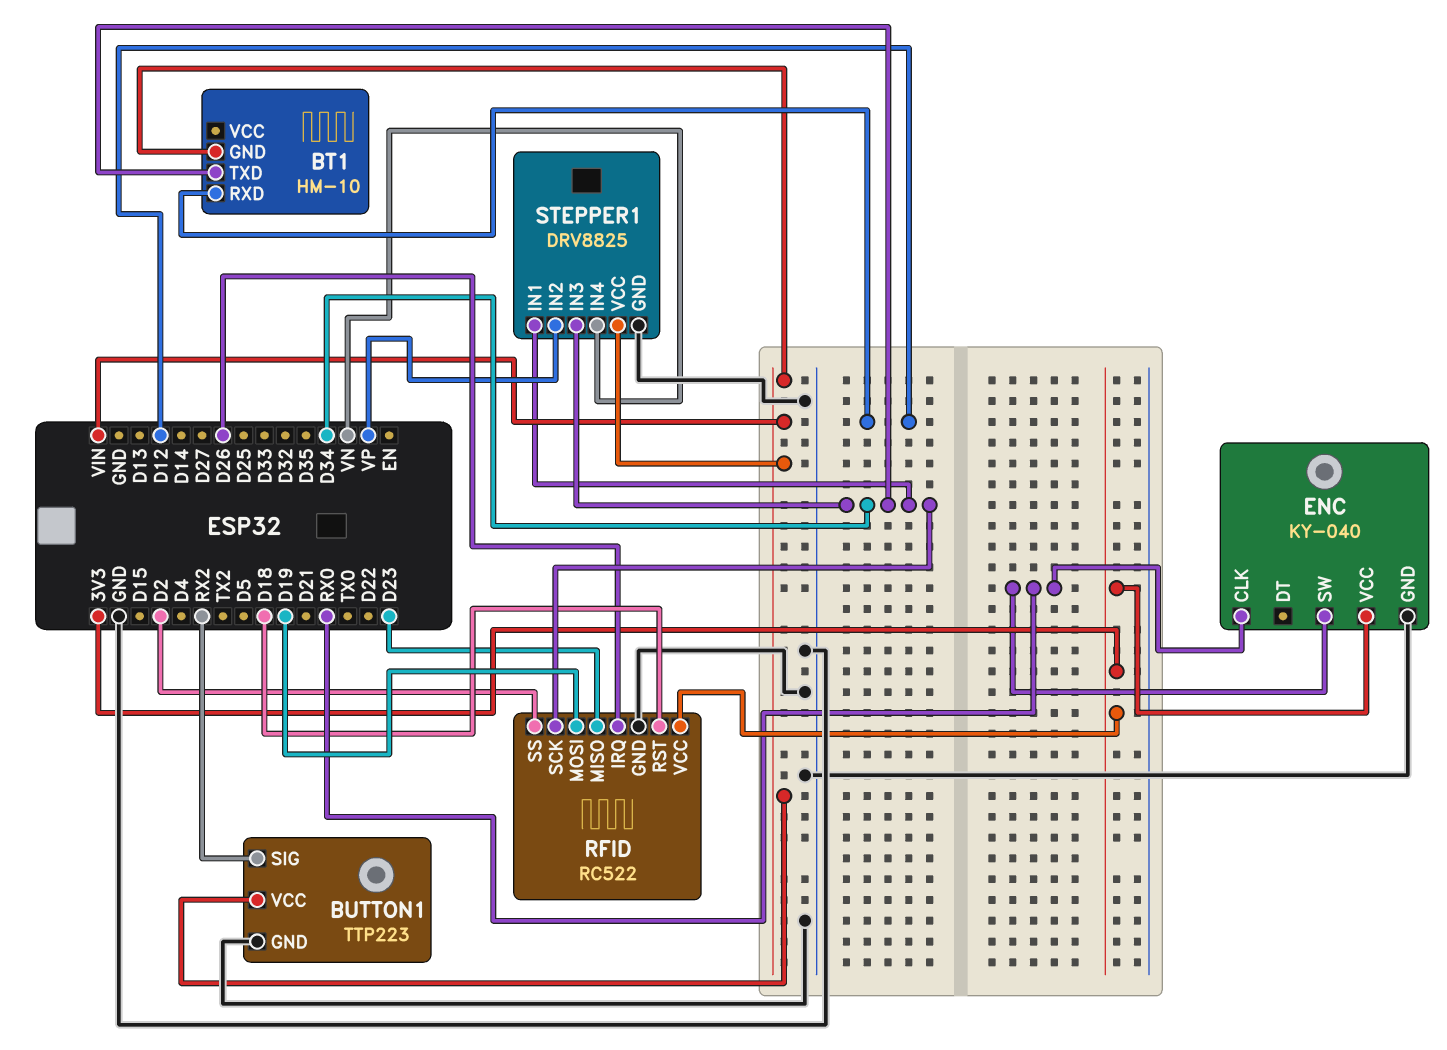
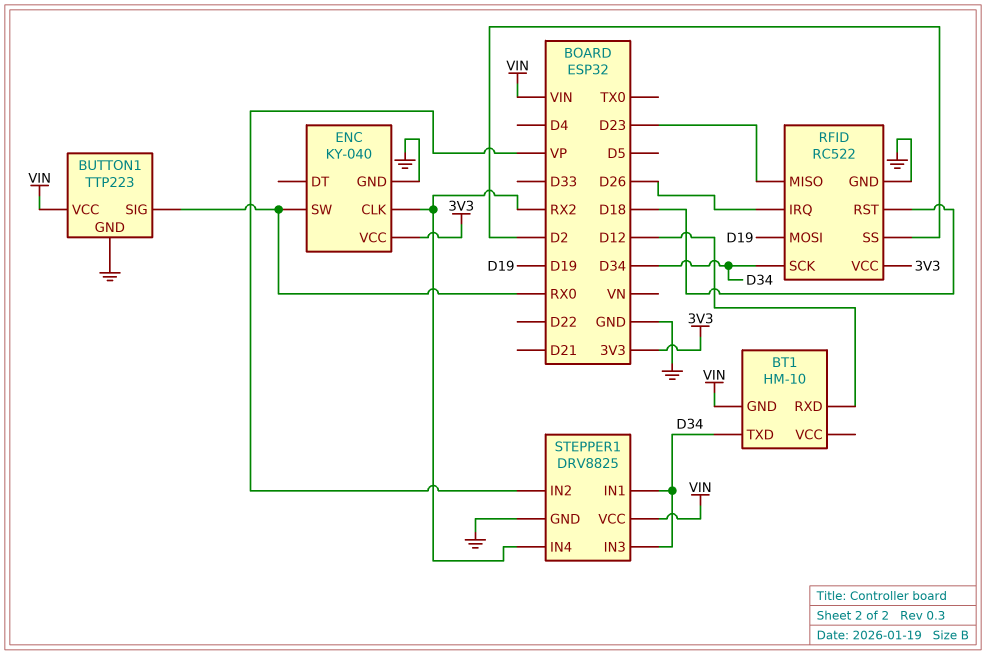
BUTTON1 pin SIG: RX2 -> RX0
ENC pin CLK: RX0 -> RX2
STEPPER1 pin IN4: VN -> RX2

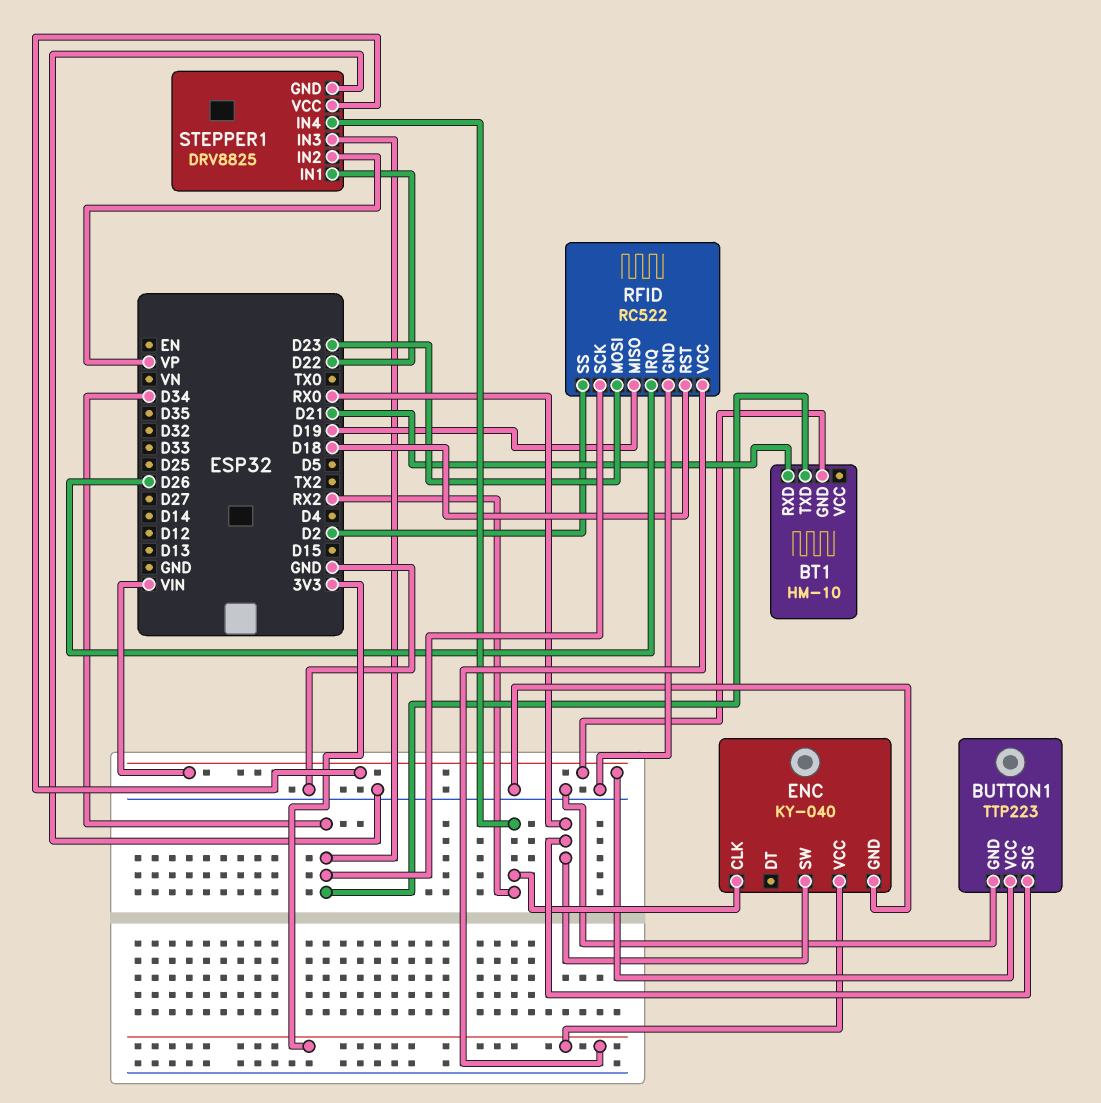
BT1 pin RXD: D12 -> D21
RFID pin MISO: D23 -> D19
RFID pin MOSI: D19 -> D23
STEPPER1 pin IN1: D34 -> D22

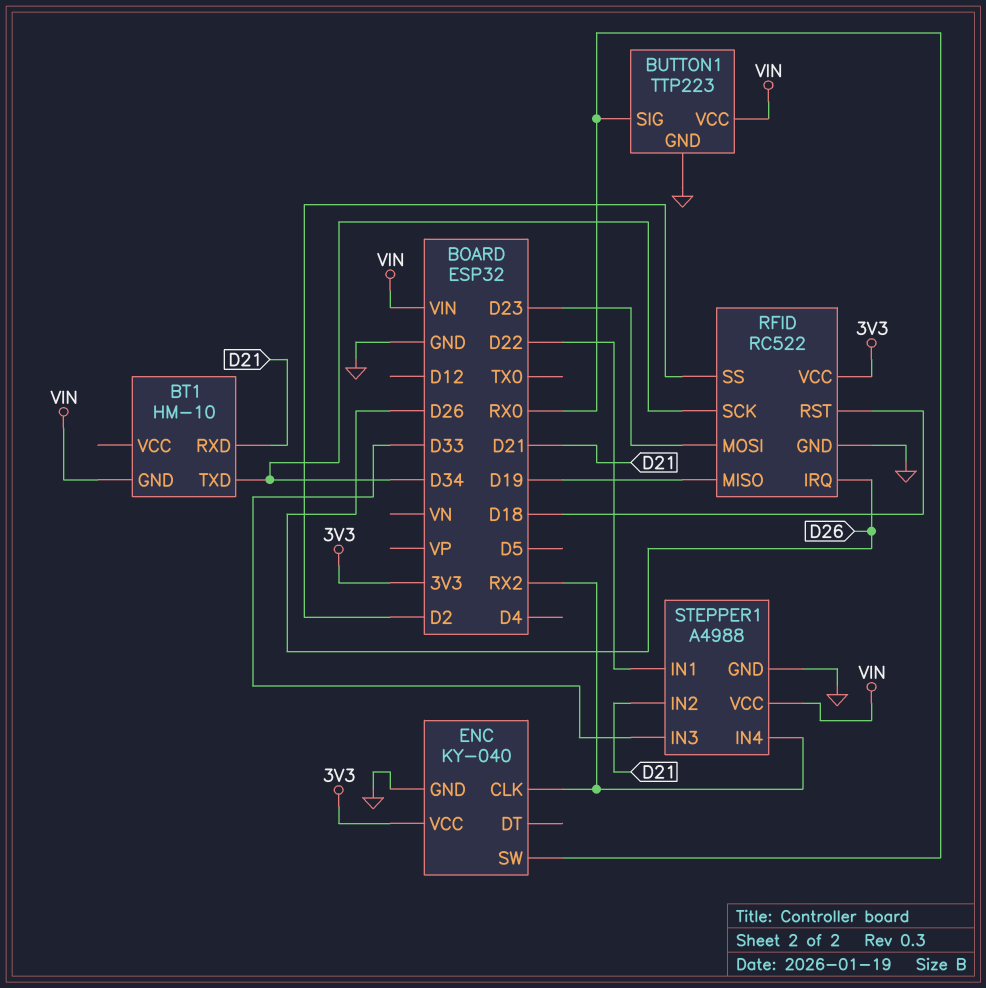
STEPPER1: DRV8825 -> A4988
STEPPER1 pin IN2: VP -> D21
STEPPER1 pin IN3: D34 -> D33

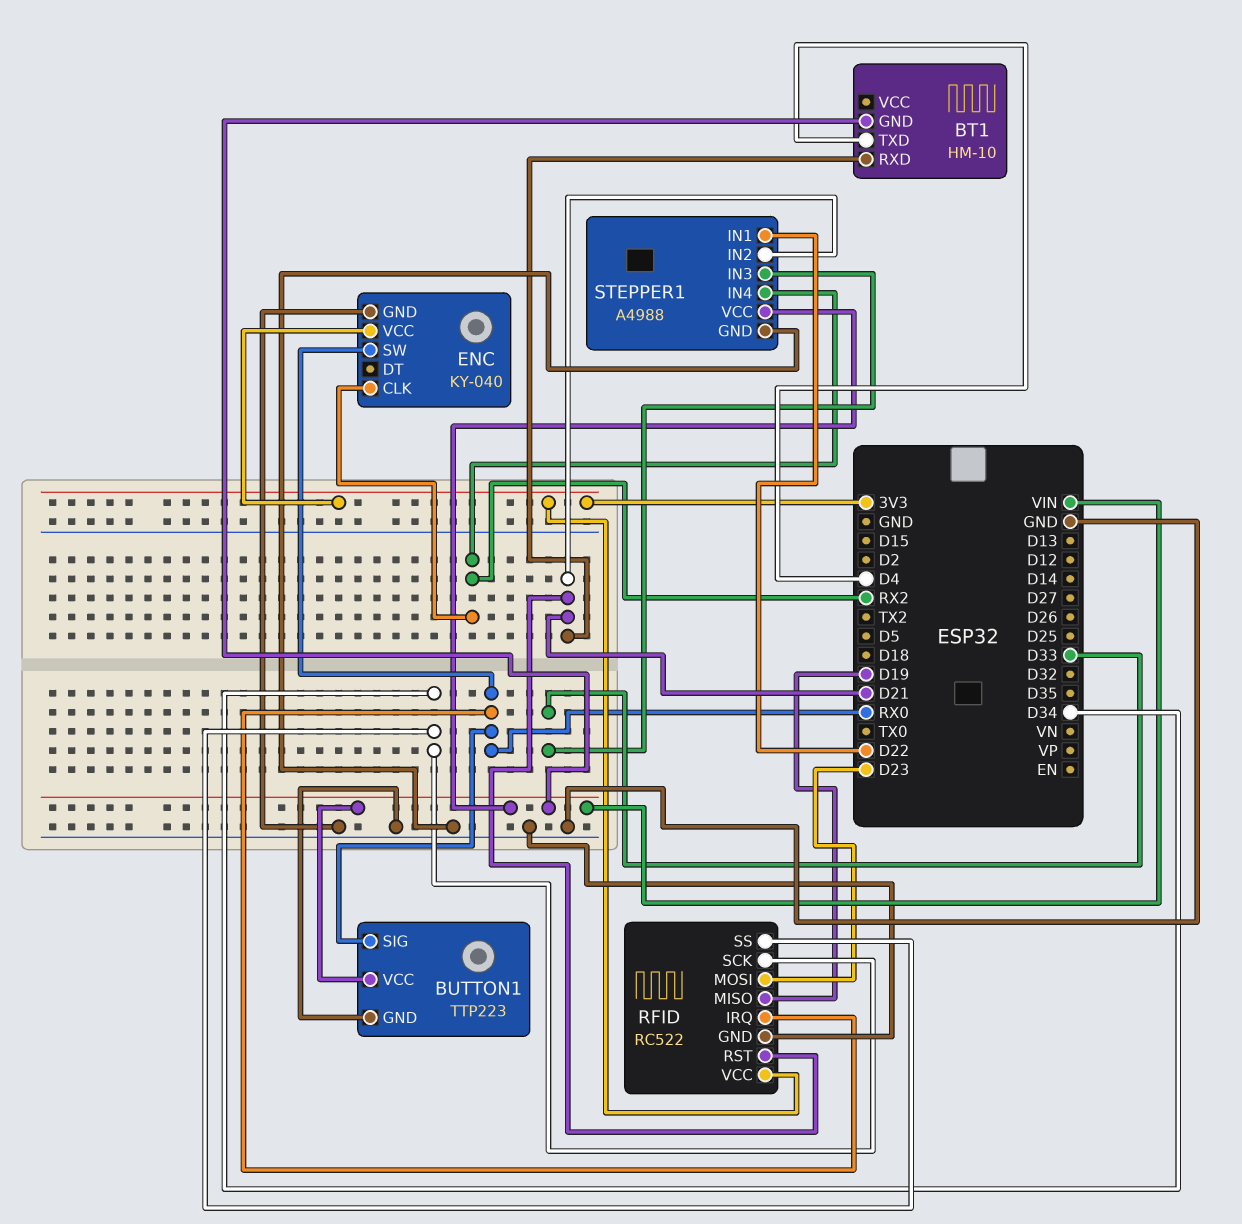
BT1 pin TXD: D34 -> D4
RFID pin IRQ: D26 -> RX0
RFID pin RST: D18 -> D21
RFID pin SS: D2 -> D34

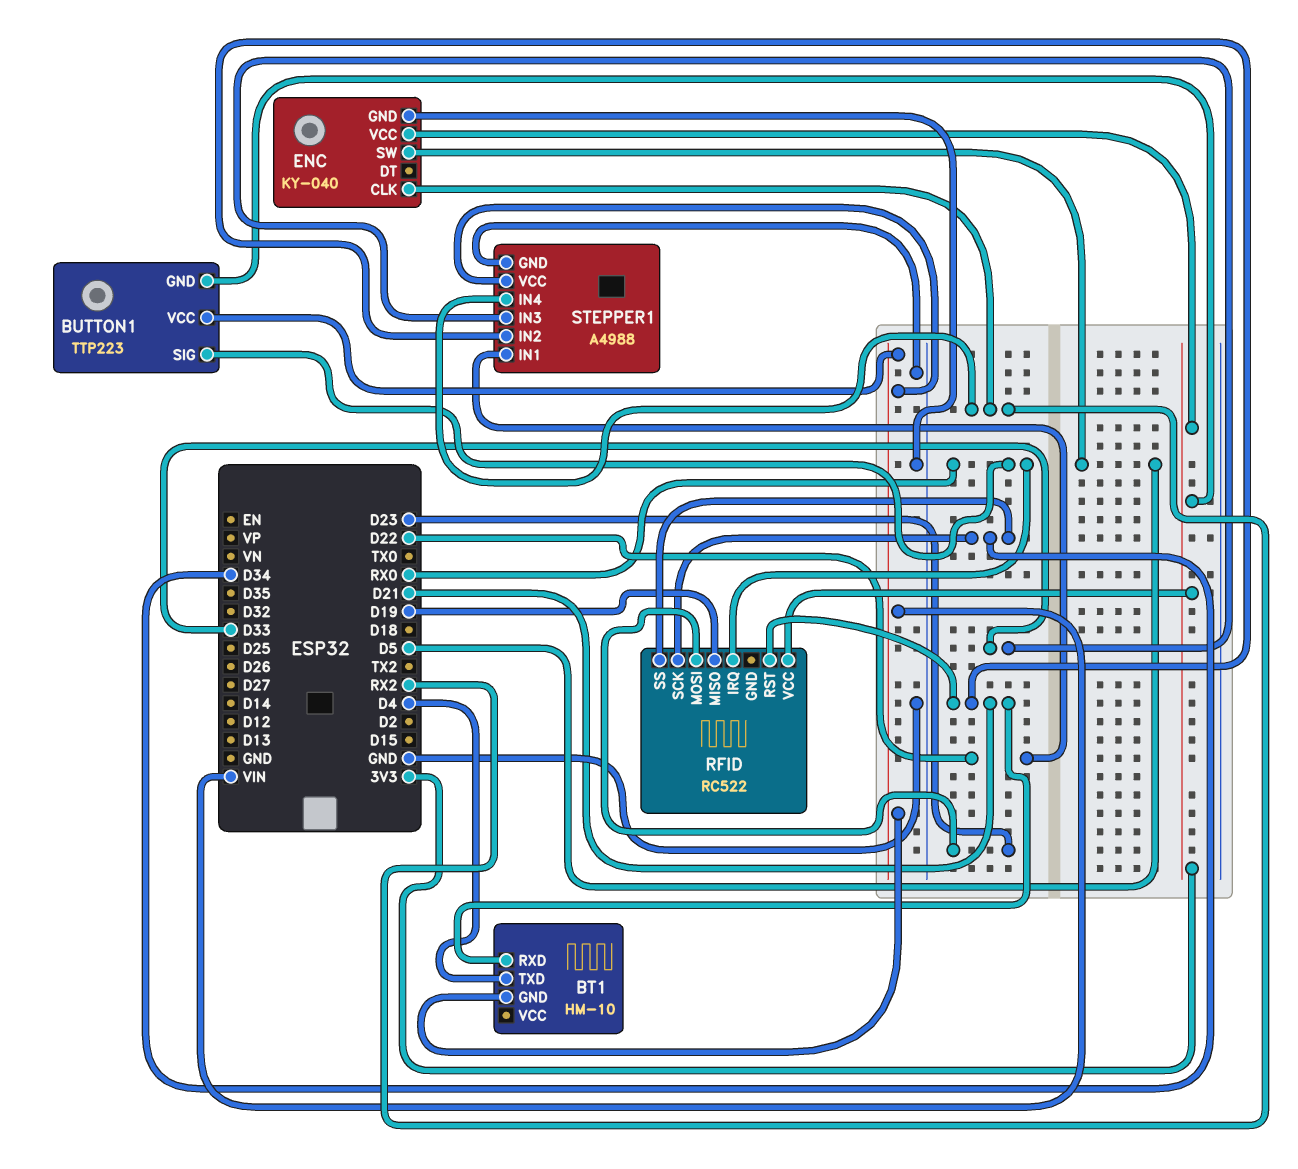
BUTTON1 pin GND: GND -> 3V3
ENC pin SW: RX0 -> D5
RFID pin GND: GND -> none

